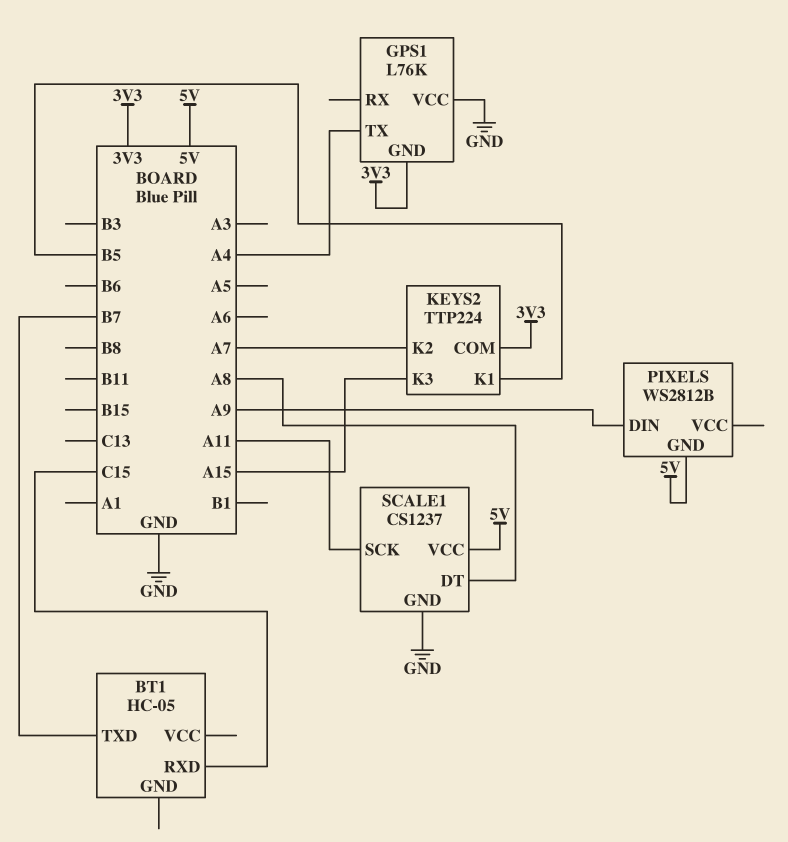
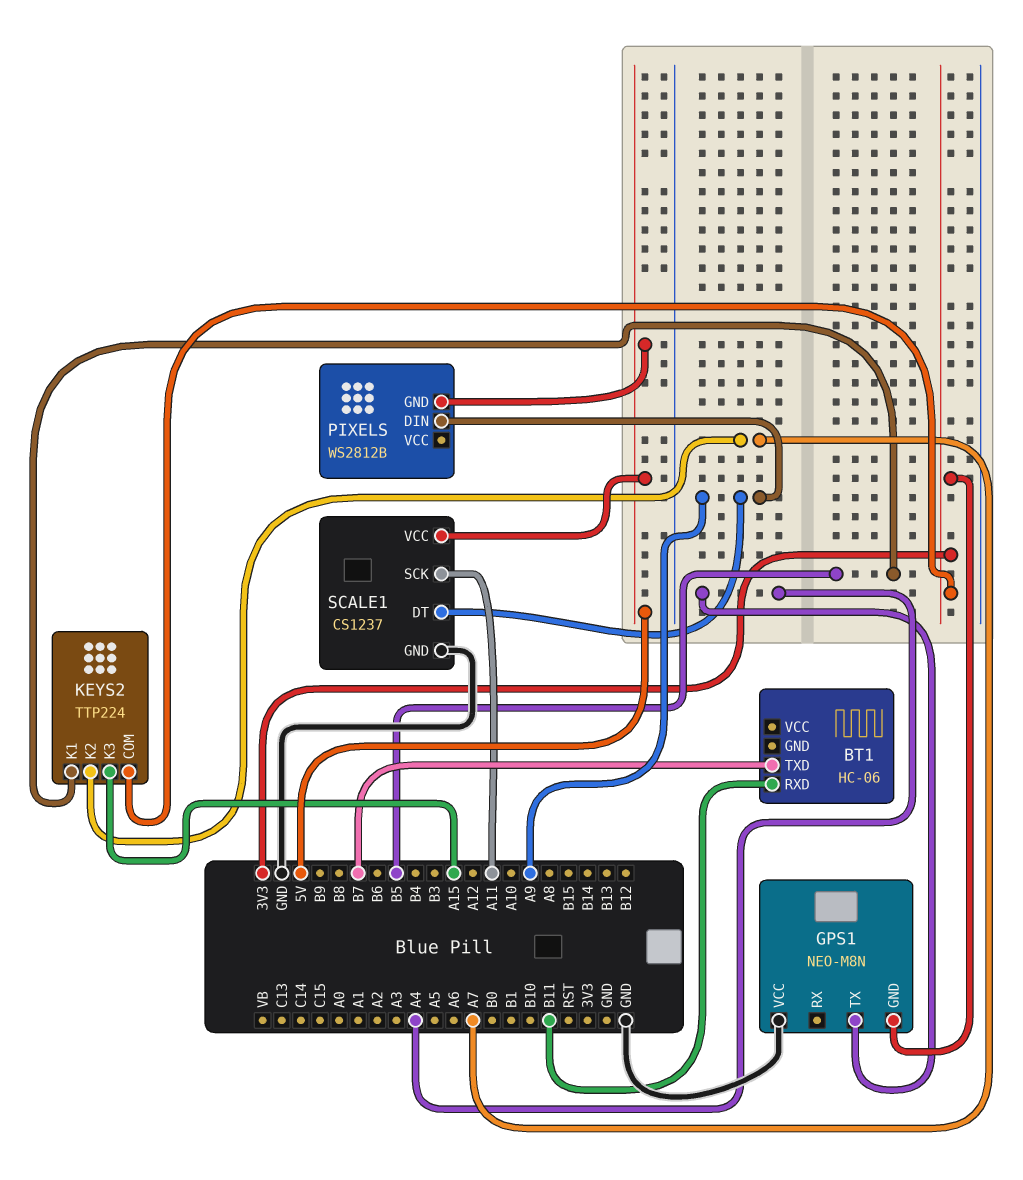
BT1: HC-05 -> HC-06
BT1 pin RXD: C15 -> B11
GPS1: L76K -> NEO-M8N
SCALE1 pin DT: A8 -> A9

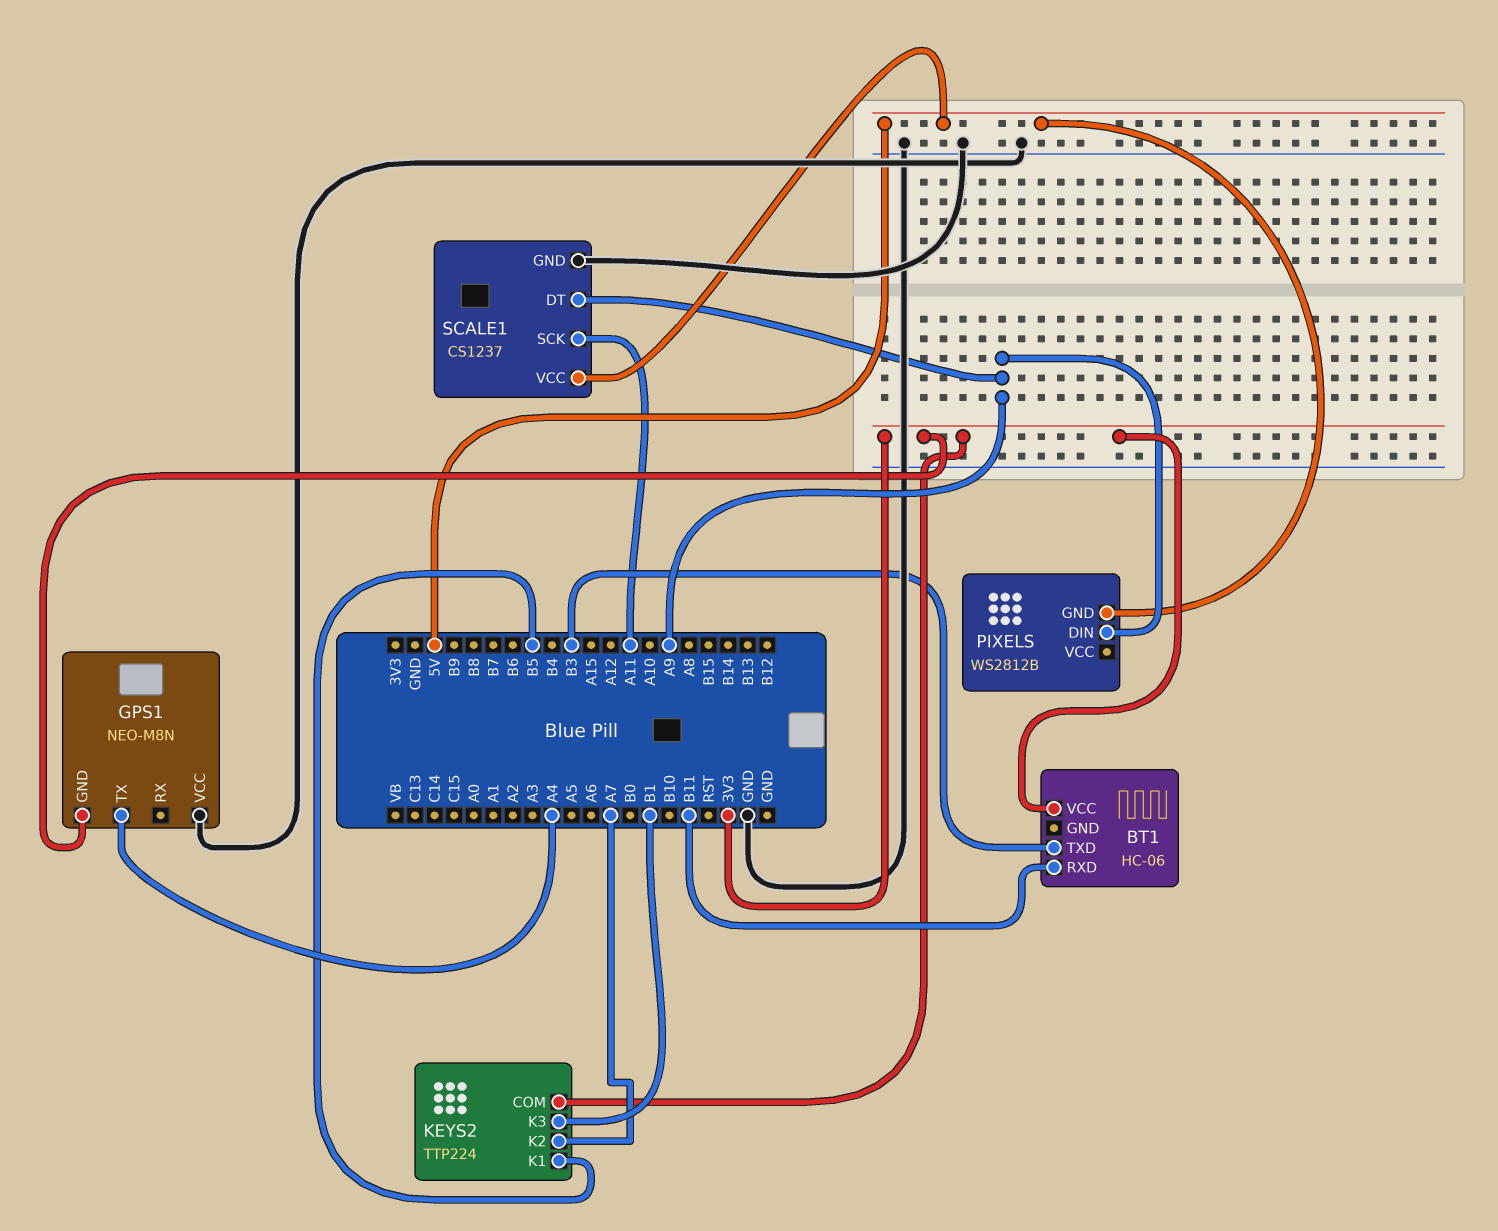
BT1 pin TXD: B7 -> B3
BT1 pin VCC: none -> 3V3
KEYS2 pin K3: A15 -> B1

